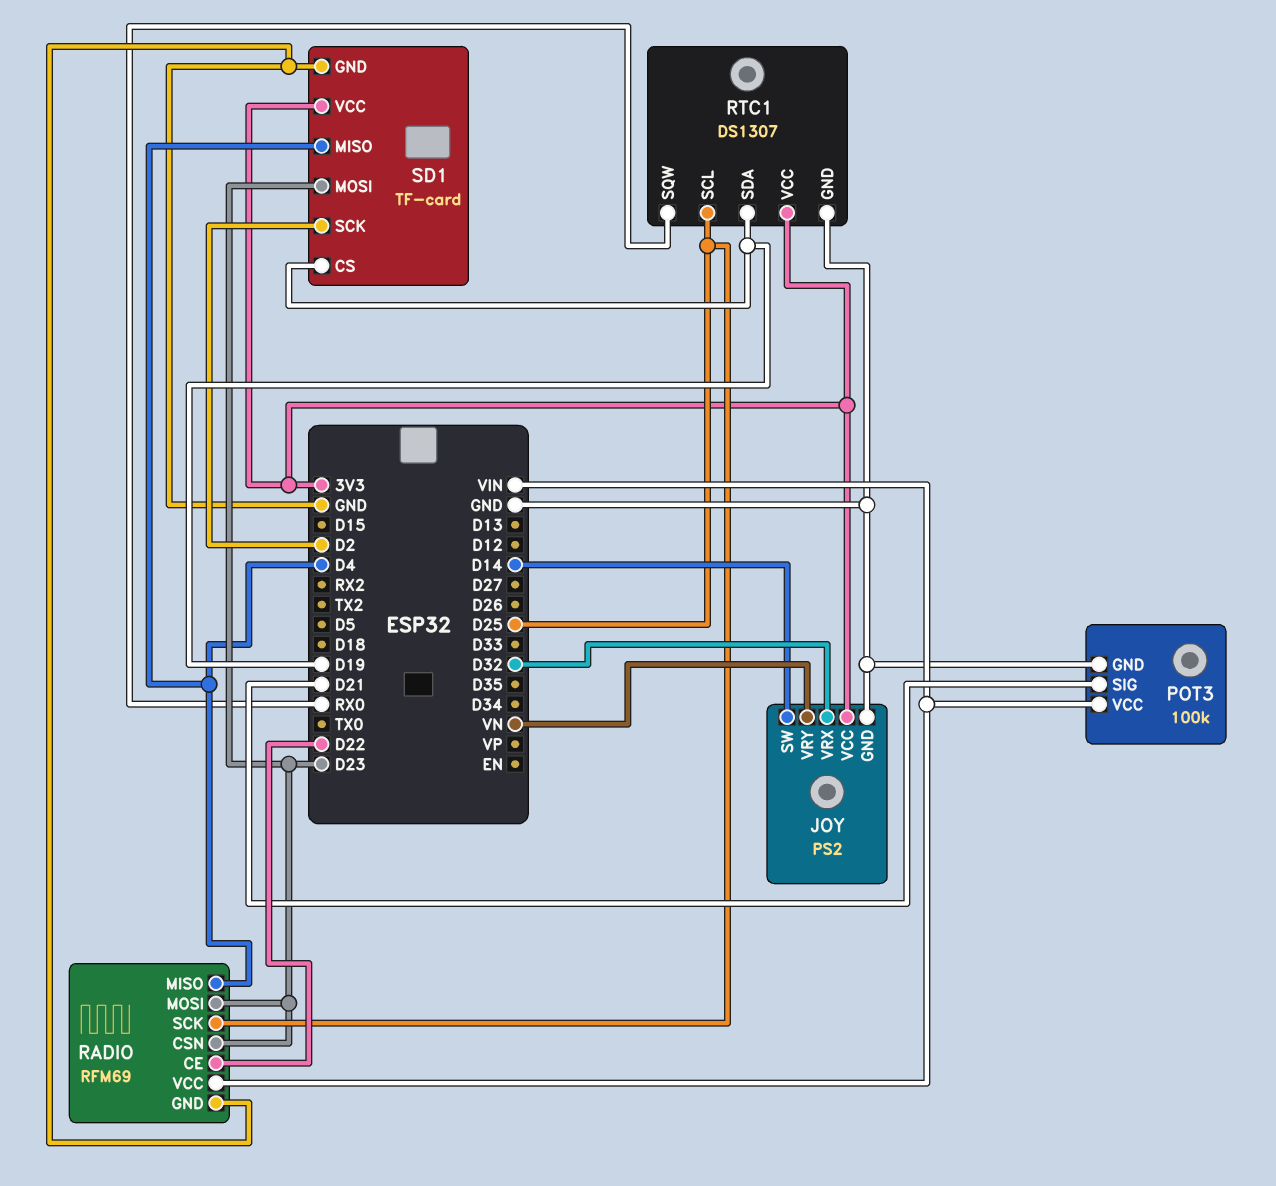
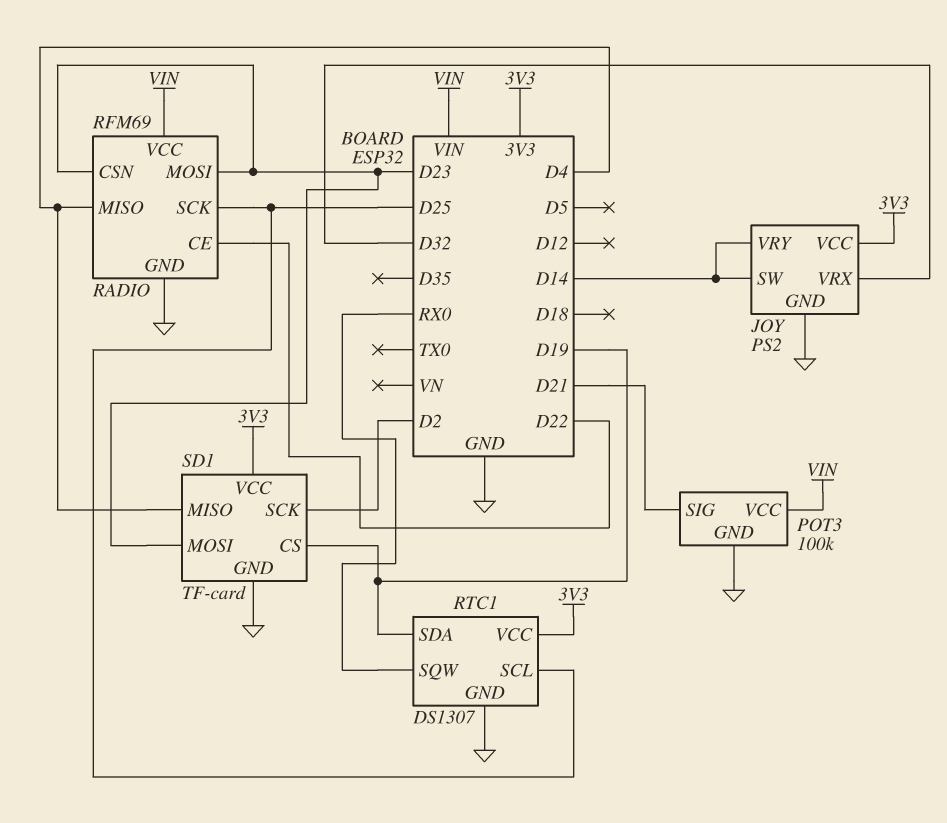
JOY pin VRY: VN -> D14

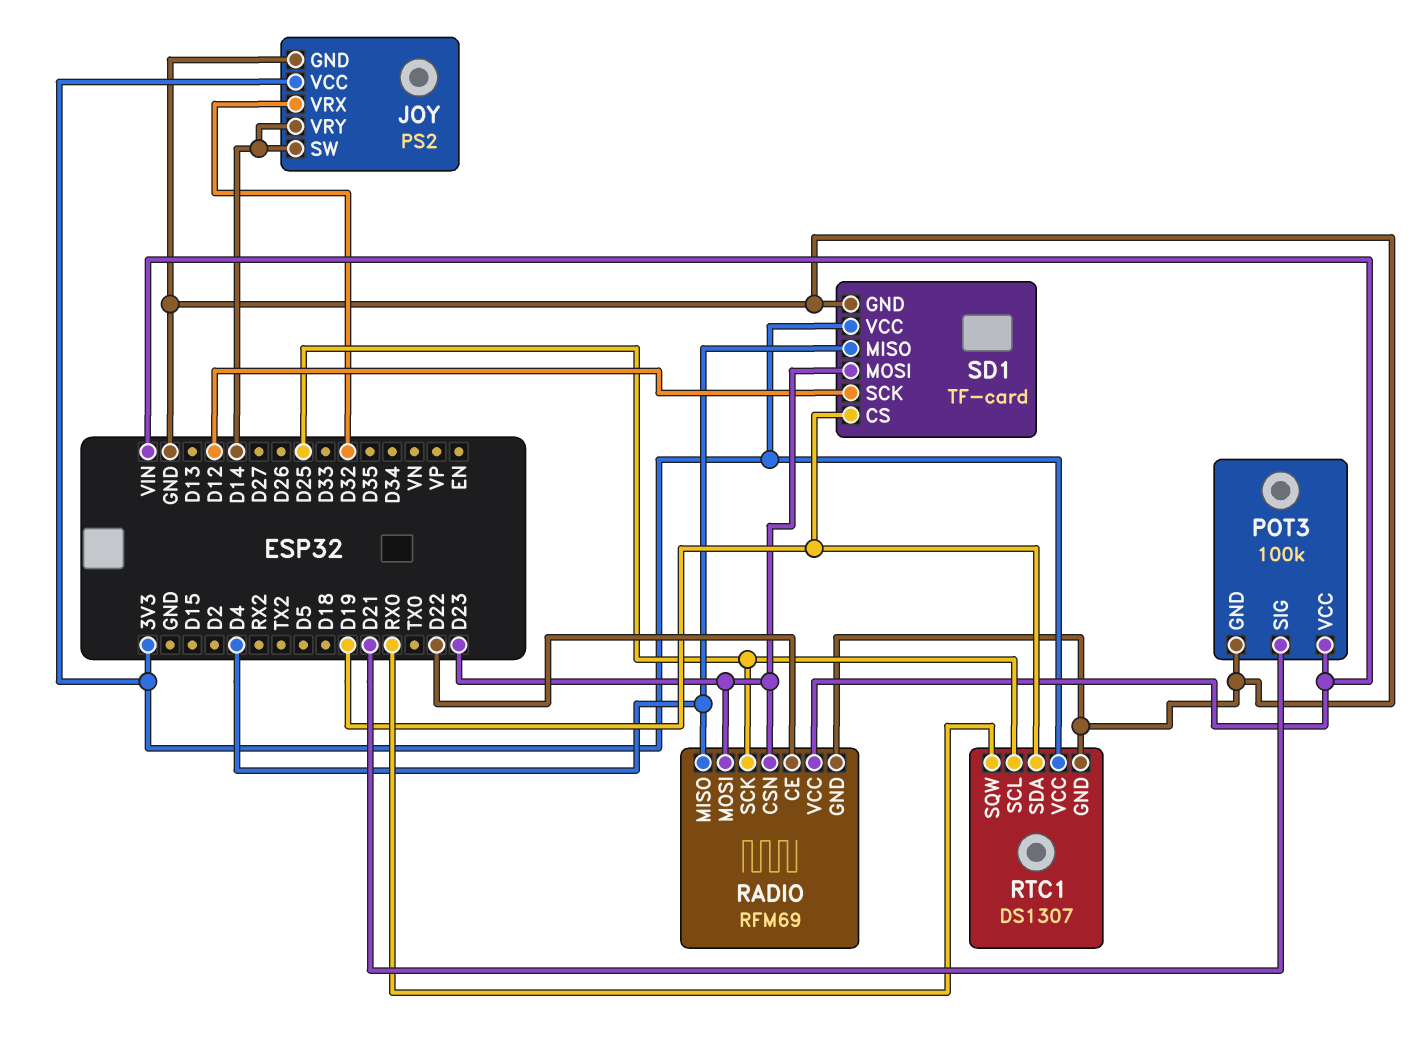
SD1 pin SCK: D2 -> D12

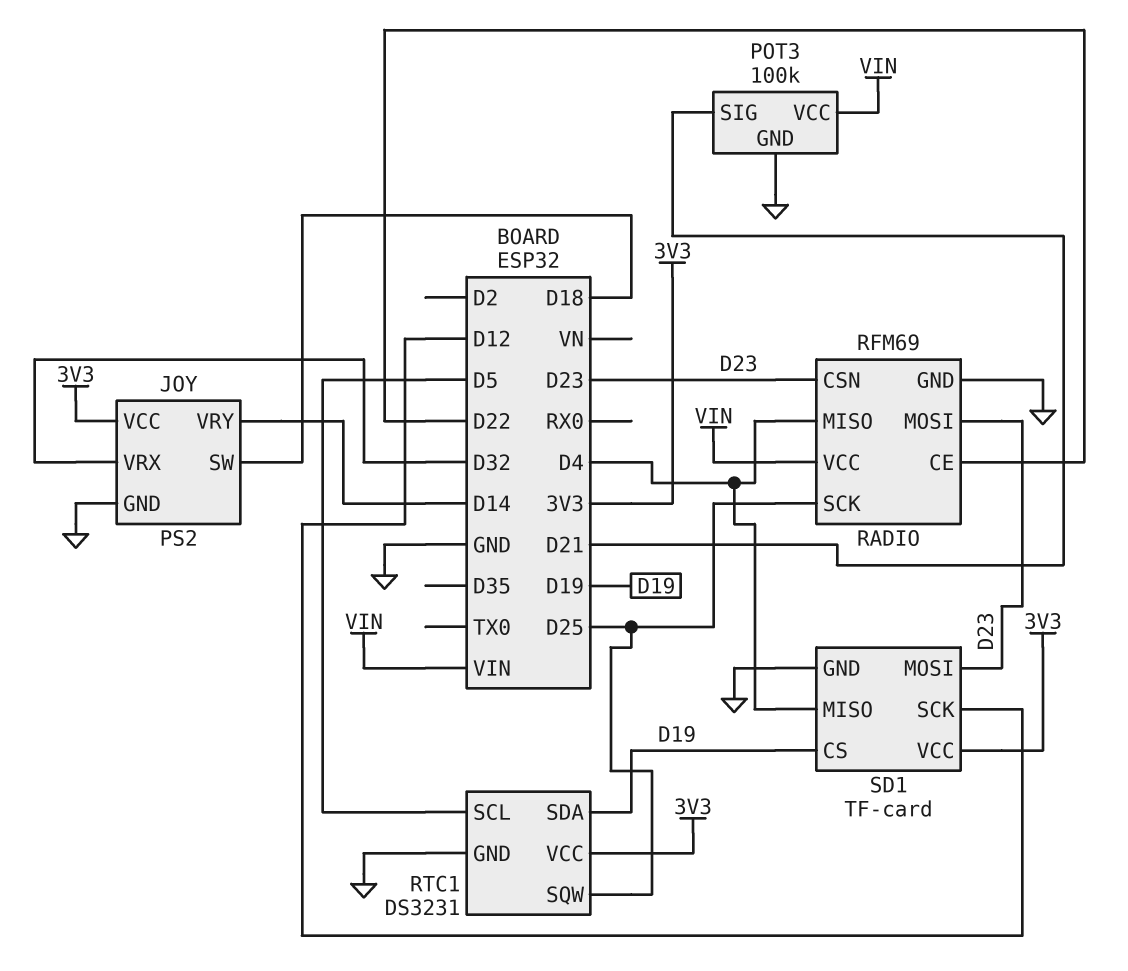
JOY pin SW: D14 -> D18
RTC1: DS1307 -> DS3231
RTC1 pin SCL: D25 -> D5
RTC1 pin SQW: RX0 -> D25

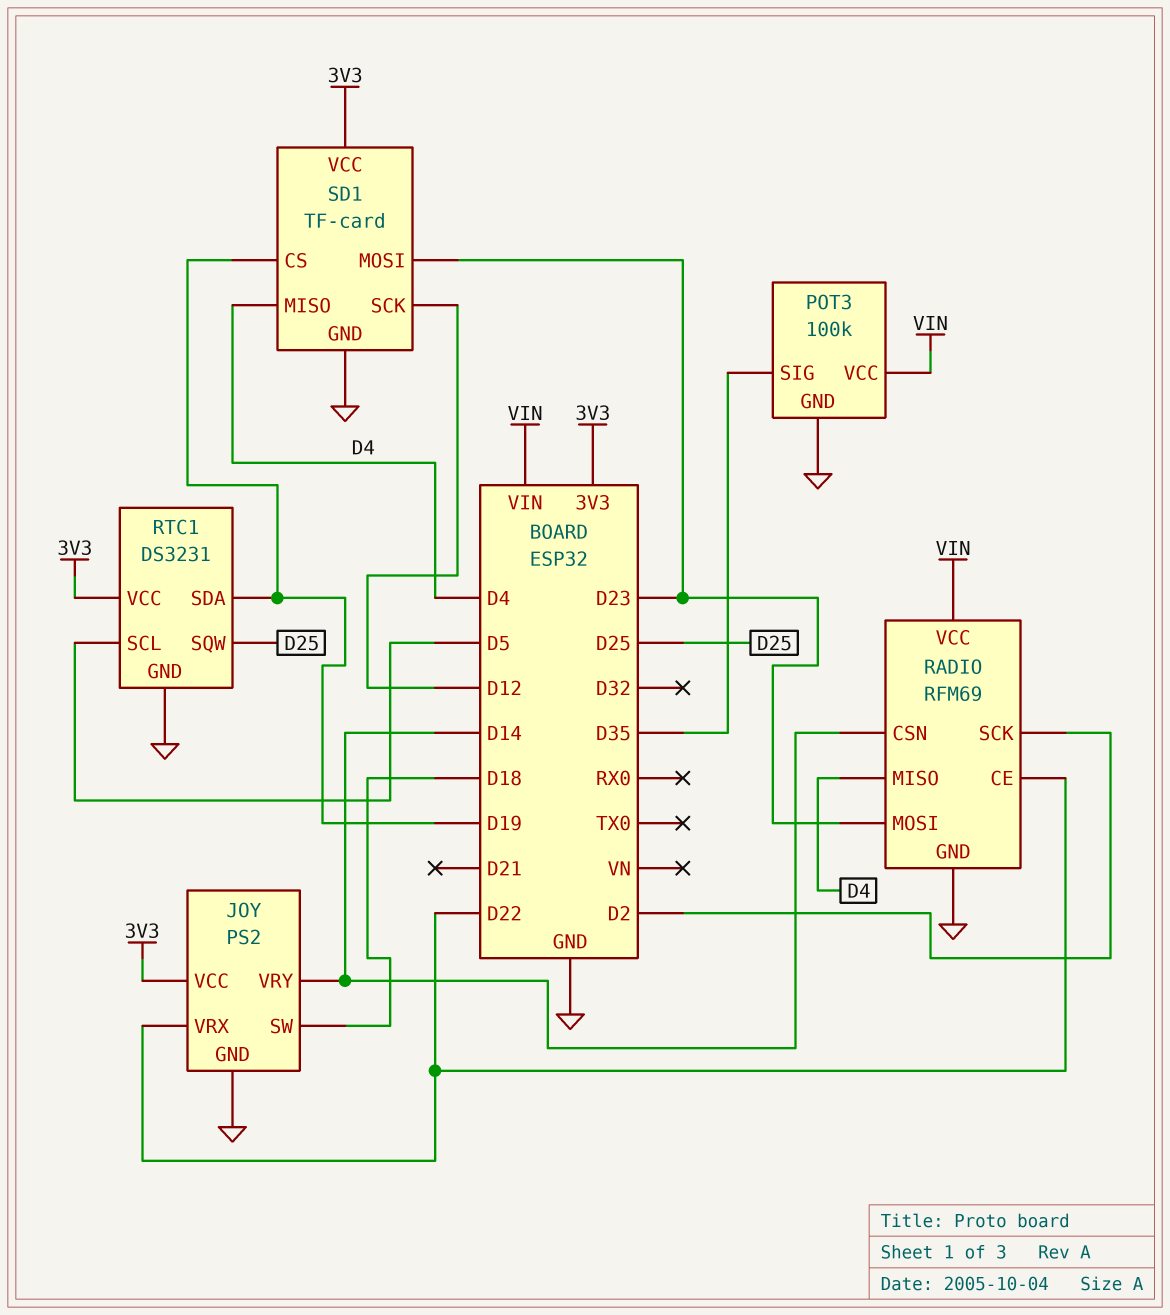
JOY pin VRX: D32 -> D22
POT3 pin SIG: D21 -> D35
RADIO pin CSN: D23 -> D14
RADIO pin SCK: D25 -> D2

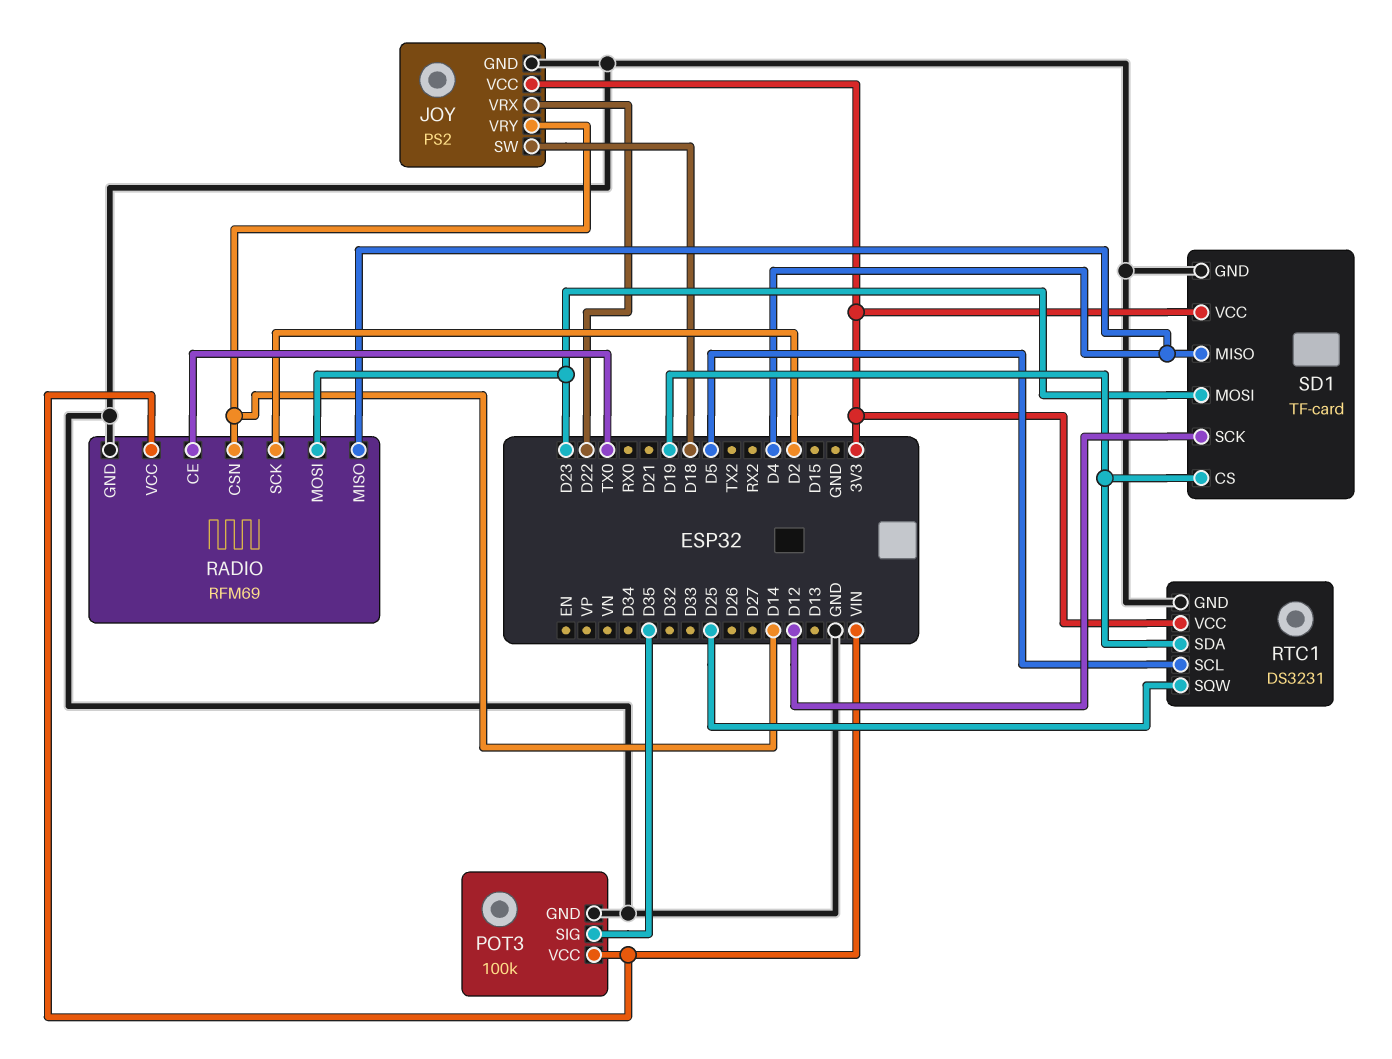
RADIO pin CE: D22 -> TX0

